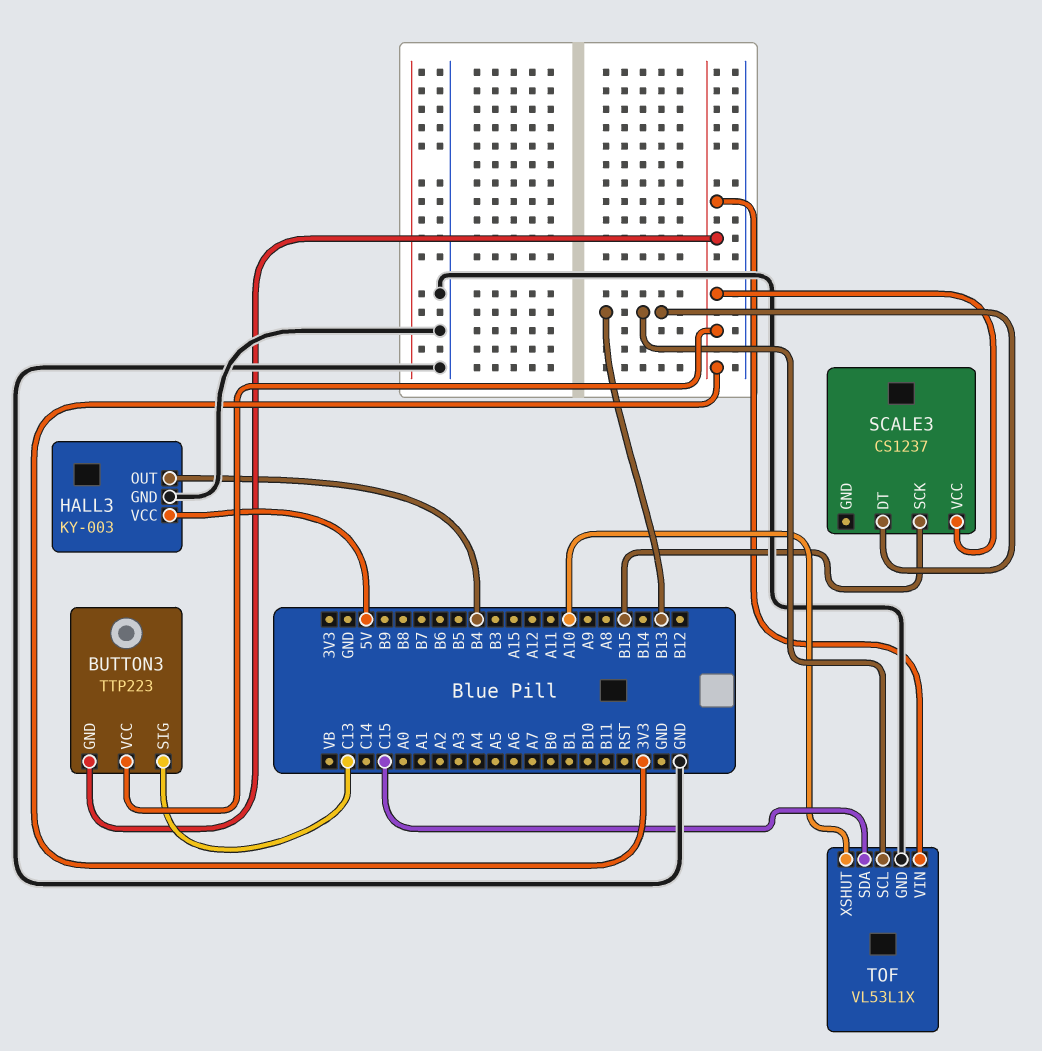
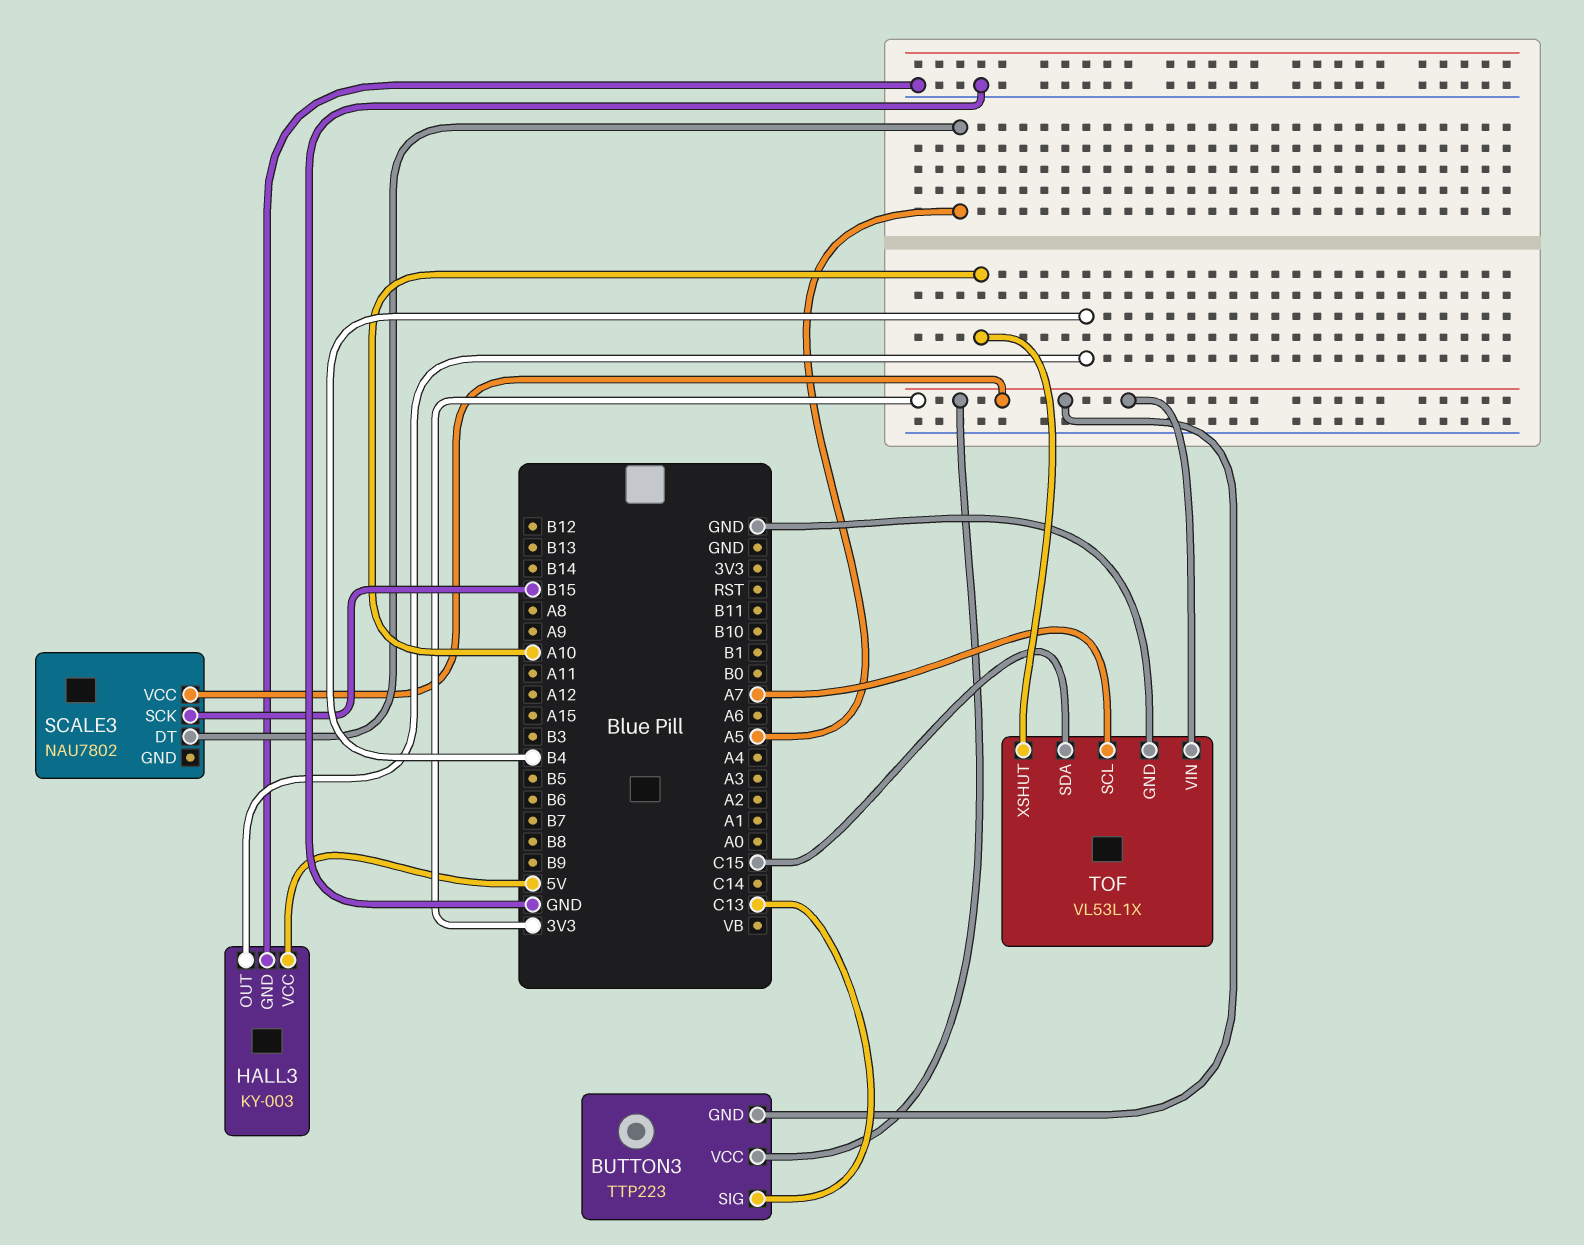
SCALE3: CS1237 -> NAU7802
SCALE3 pin DT: B13 -> A5
TOF pin SCL: B13 -> A7

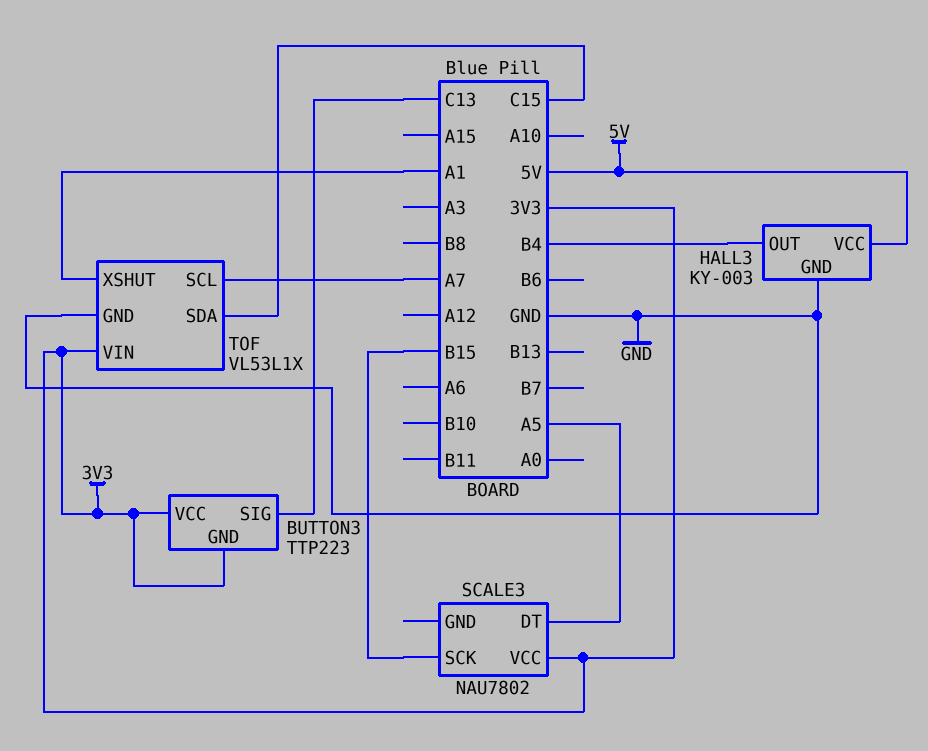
TOF pin XSHUT: A10 -> A1

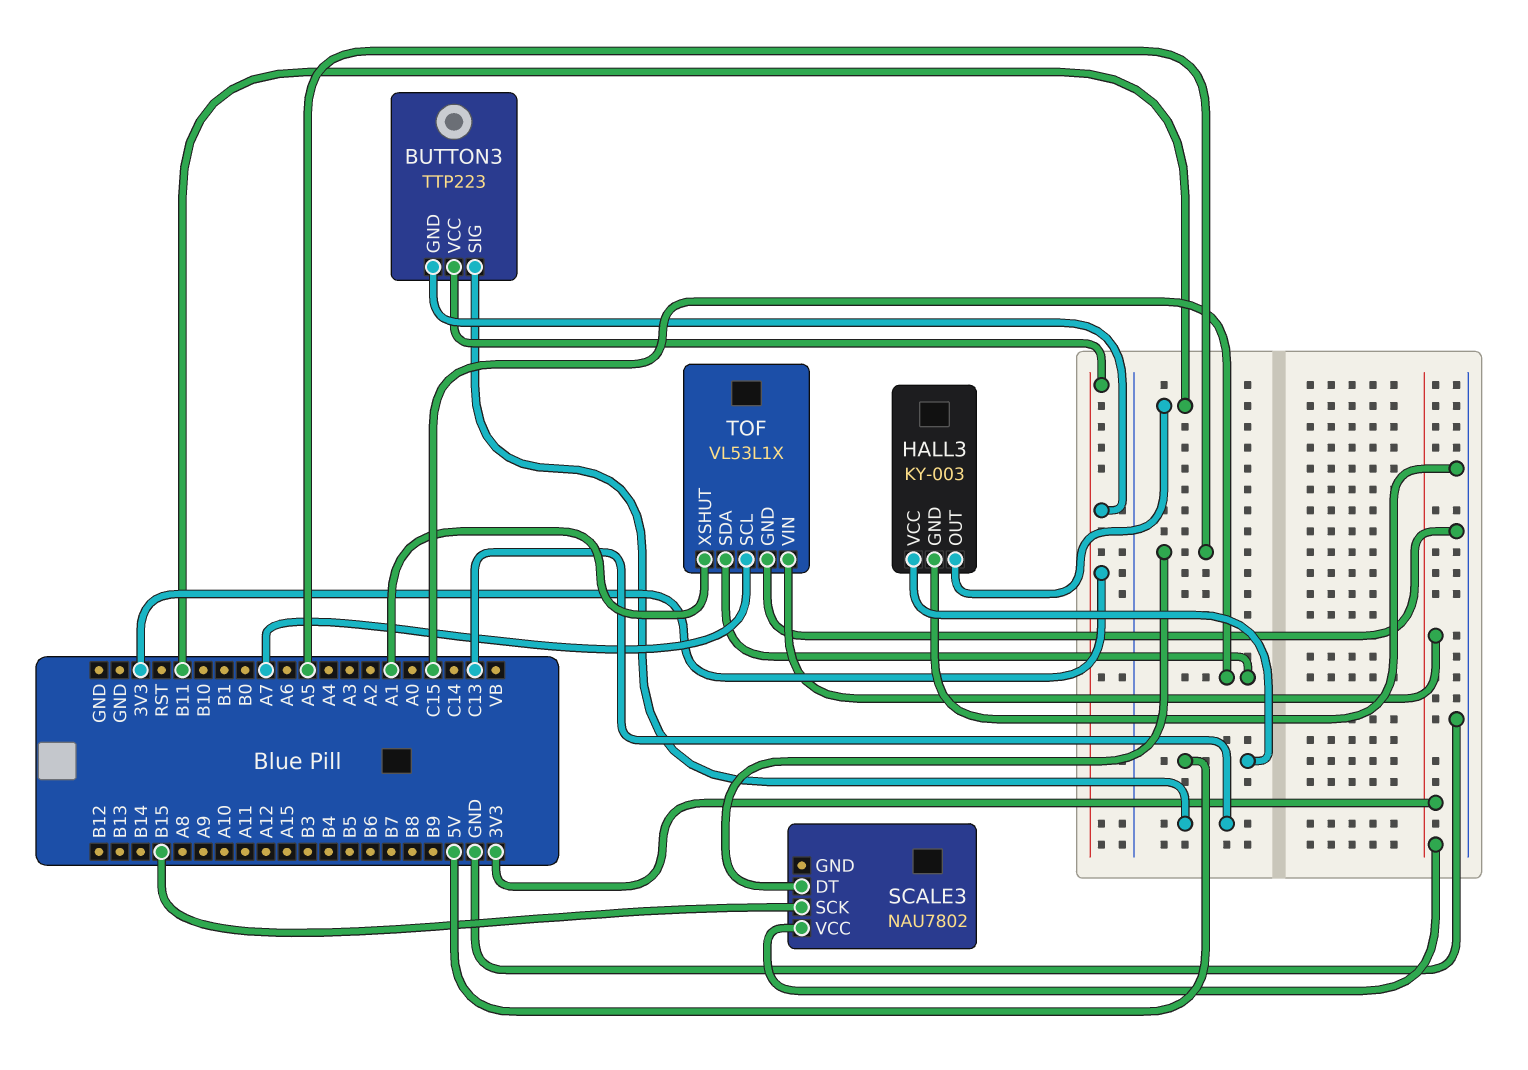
HALL3 pin OUT: B4 -> B11

